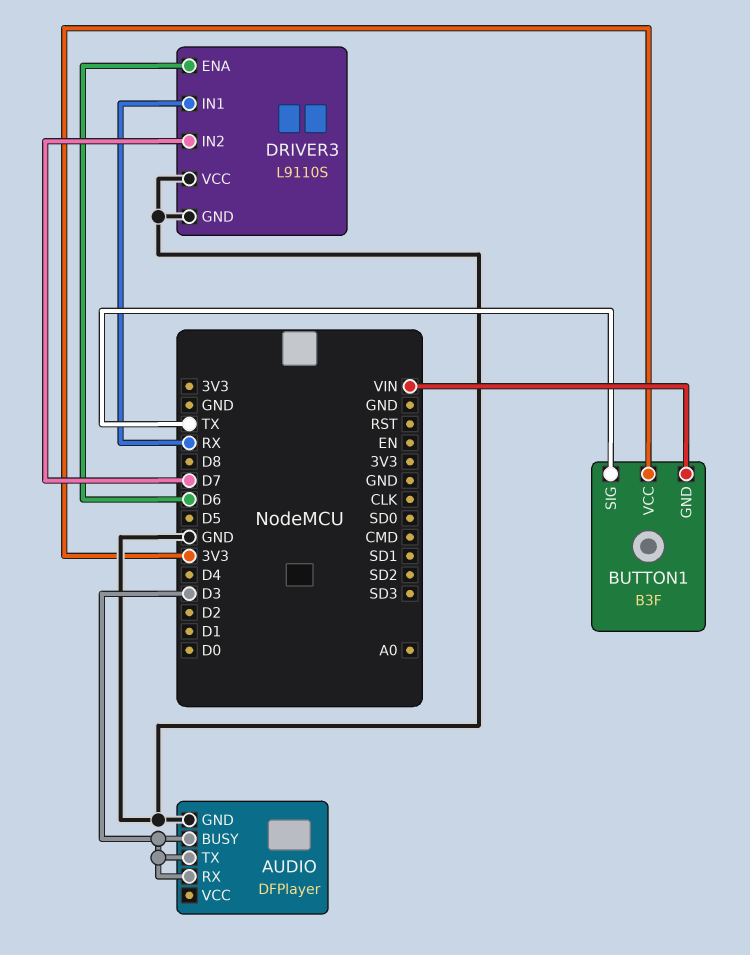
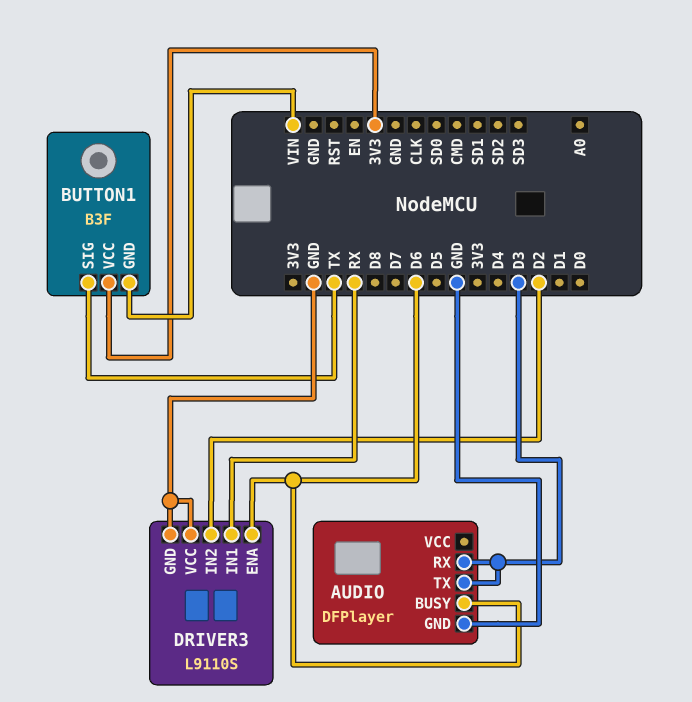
AUDIO pin BUSY: D3 -> D6
DRIVER3 pin IN2: D7 -> D2

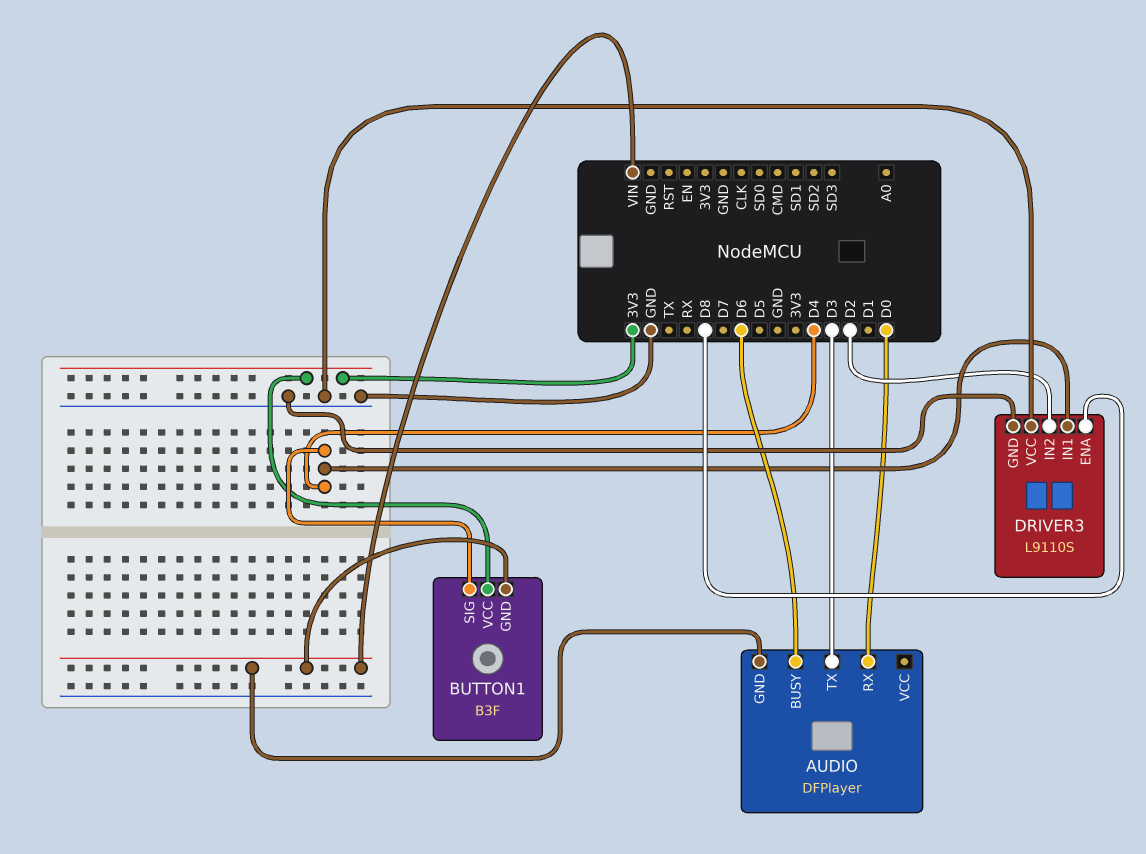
AUDIO pin GND: GND -> VIN
AUDIO pin RX: D3 -> D0
BUTTON1 pin SIG: TX -> D4
DRIVER3 pin ENA: D6 -> D8
DRIVER3 pin IN1: RX -> D4

